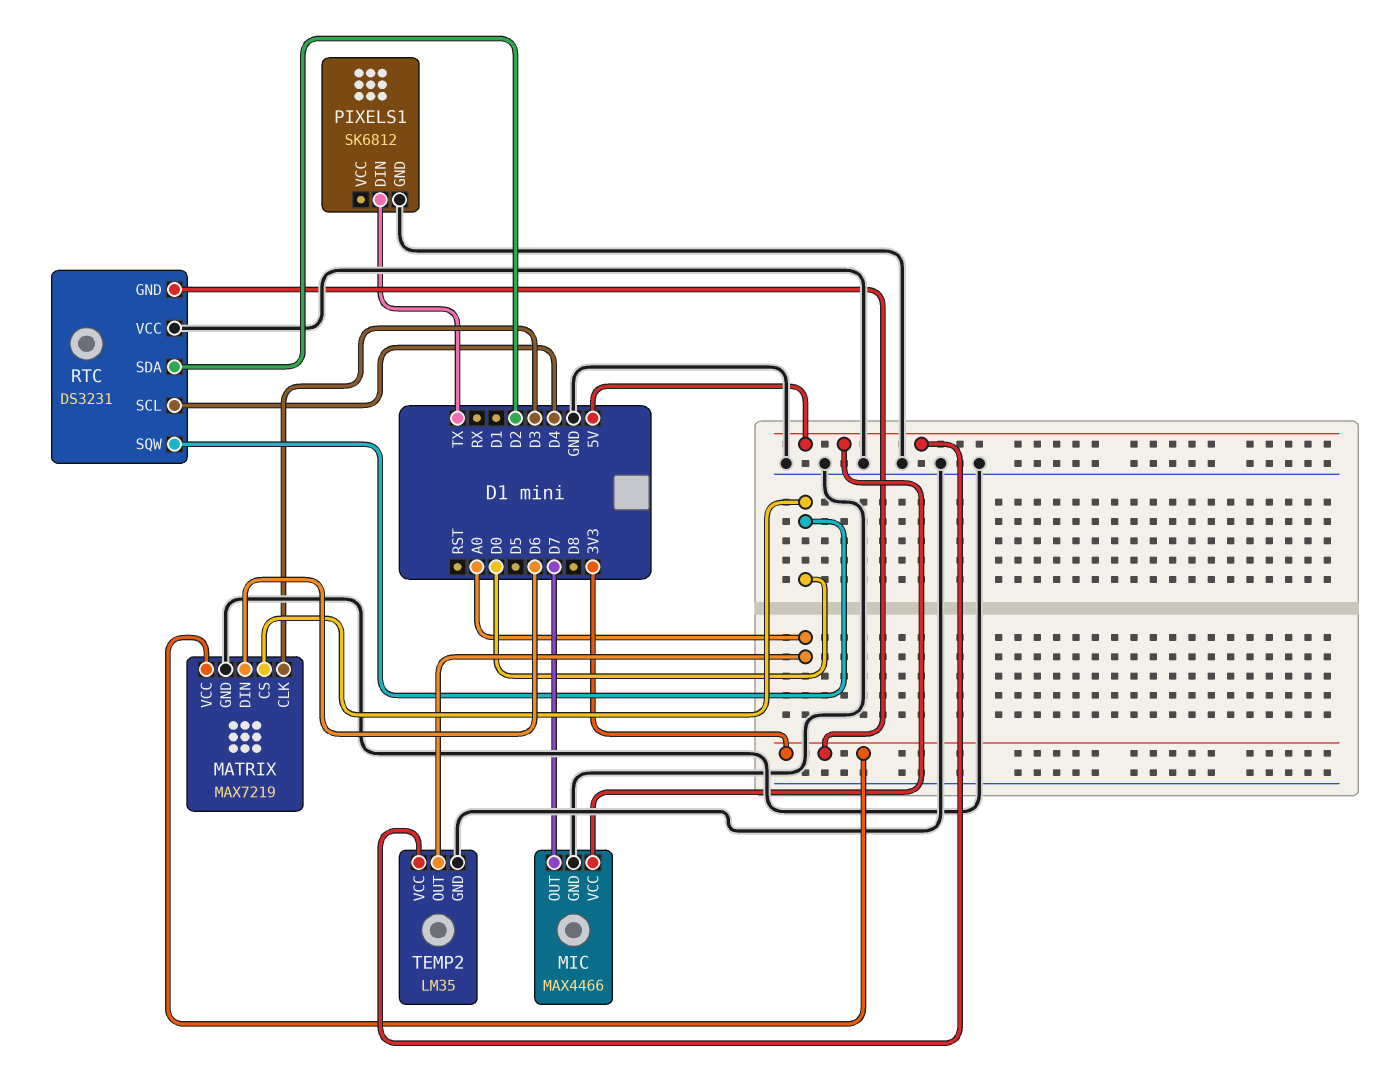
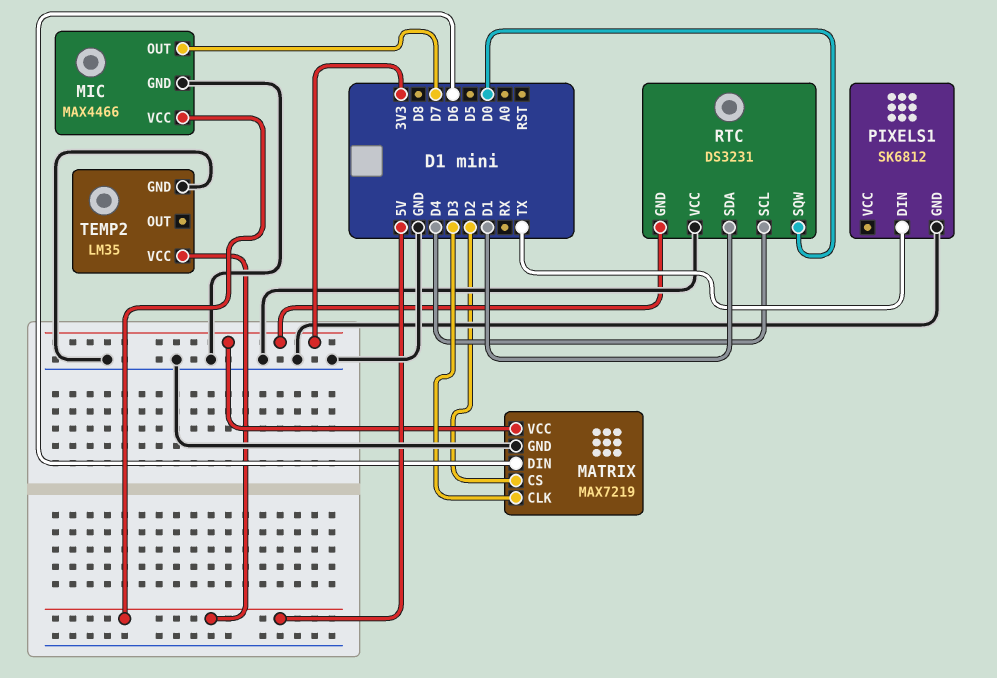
MATRIX pin CS: D0 -> D2
RTC pin SDA: D2 -> D1
TEMP2 pin OUT: A0 -> none

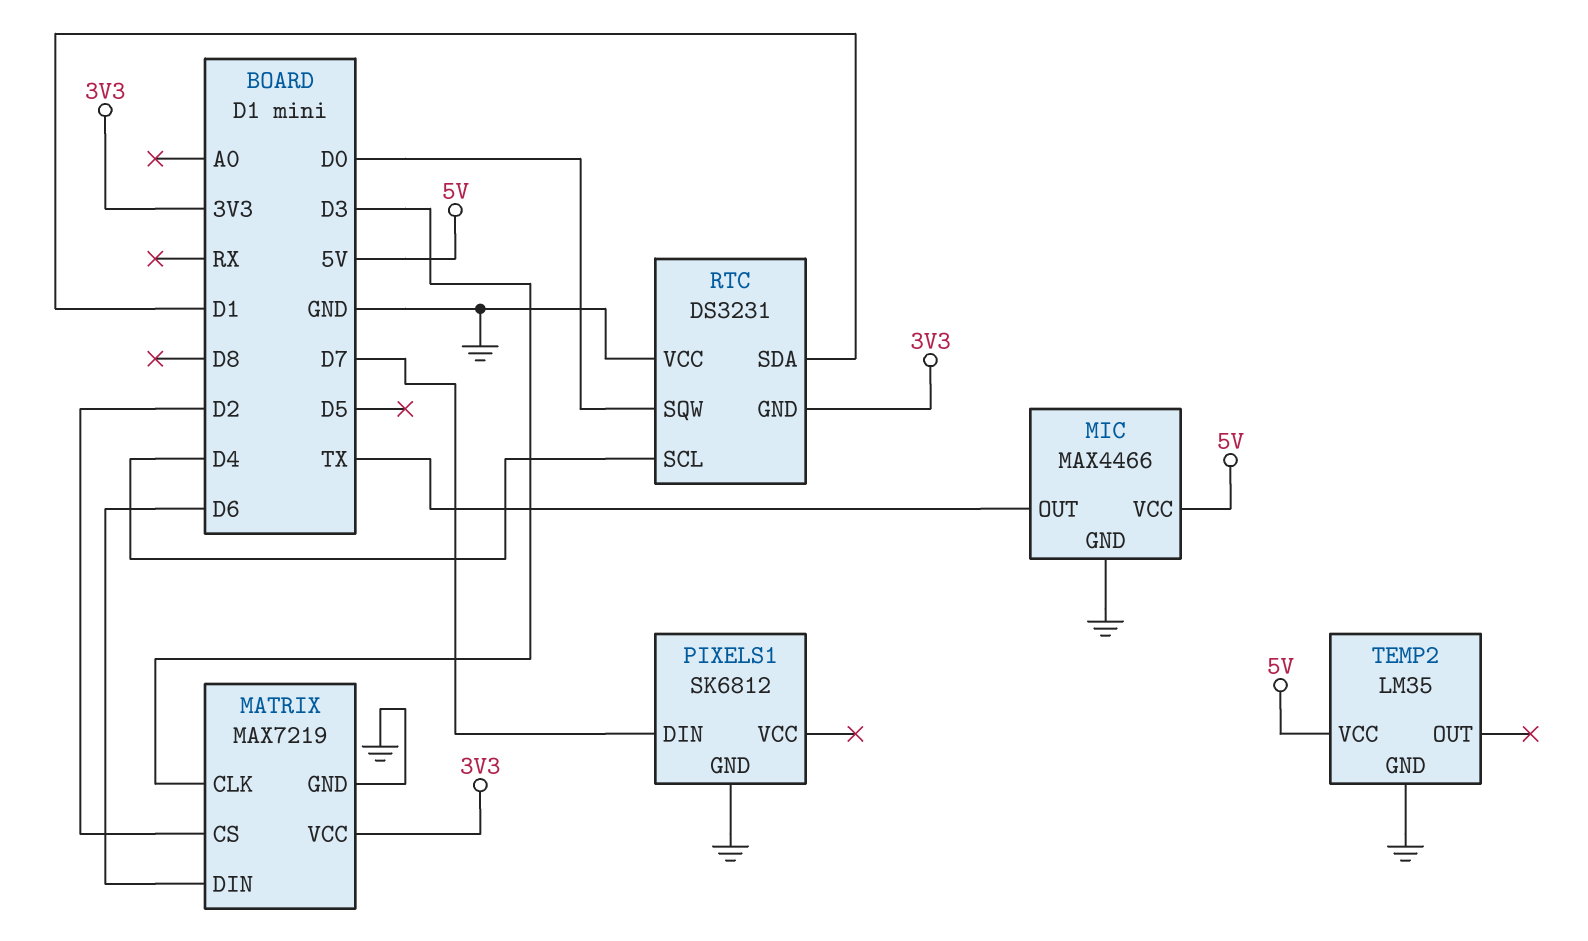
MIC pin OUT: D7 -> TX
PIXELS1 pin DIN: TX -> D7

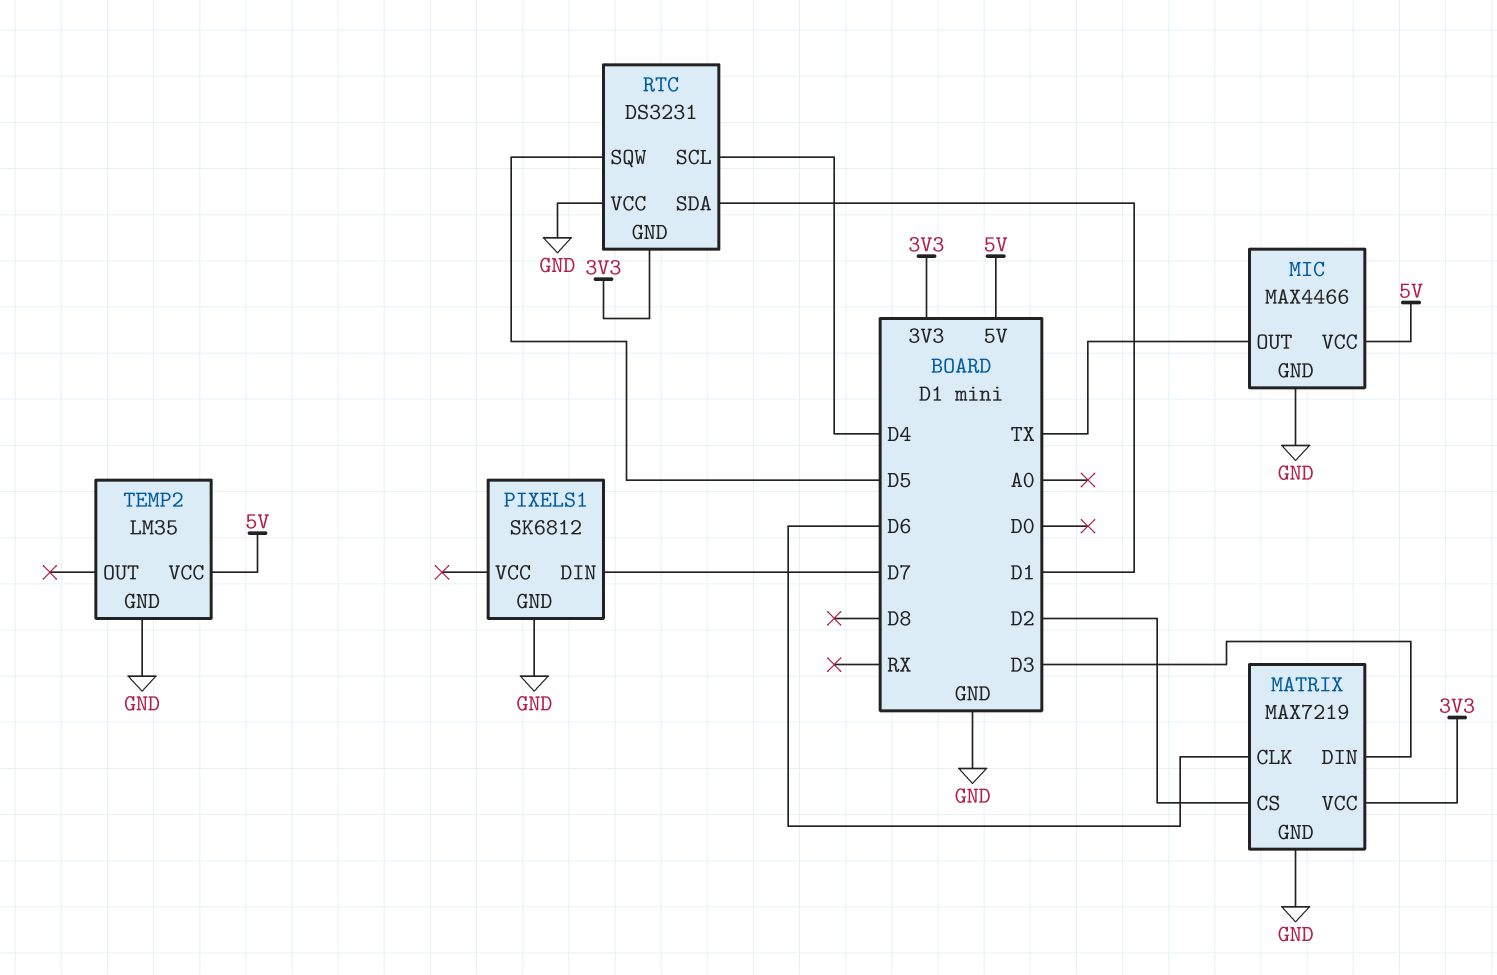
MATRIX pin CLK: D3 -> D6
MATRIX pin DIN: D6 -> D3
RTC pin SQW: D0 -> D5

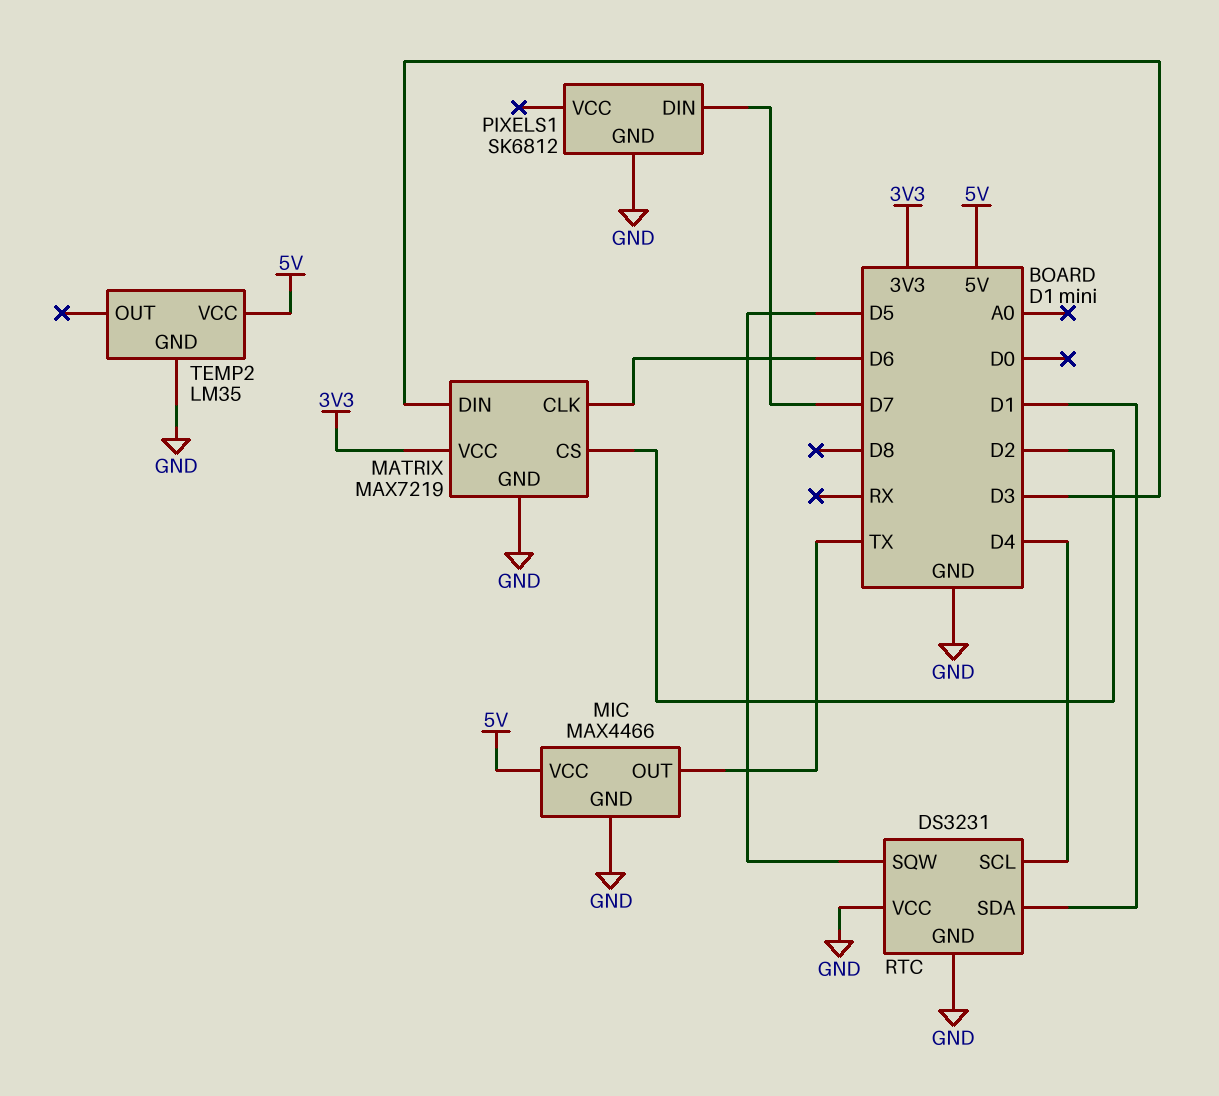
RTC pin GND: 3V3 -> GND

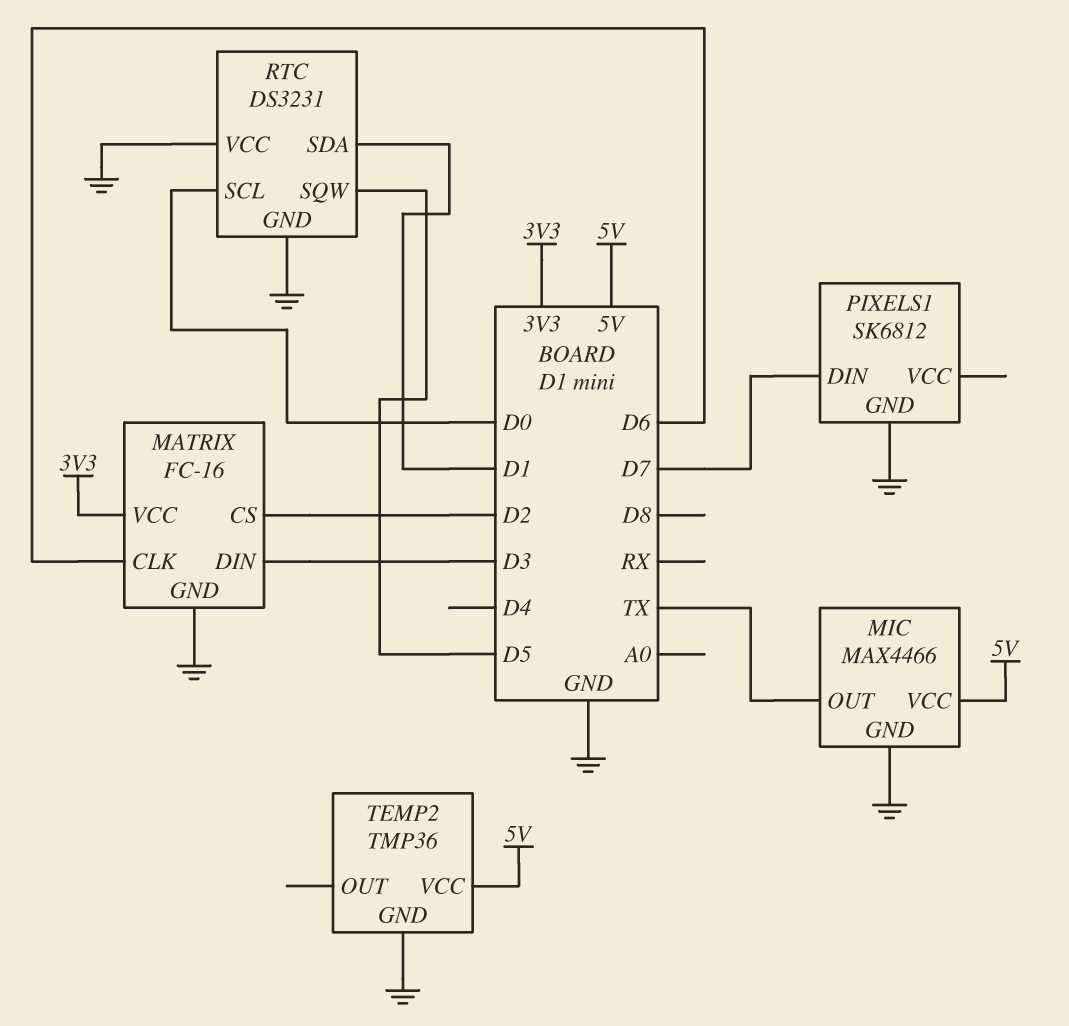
MATRIX: MAX7219 -> FC-16
RTC pin SCL: D4 -> D0
TEMP2: LM35 -> TMP36

